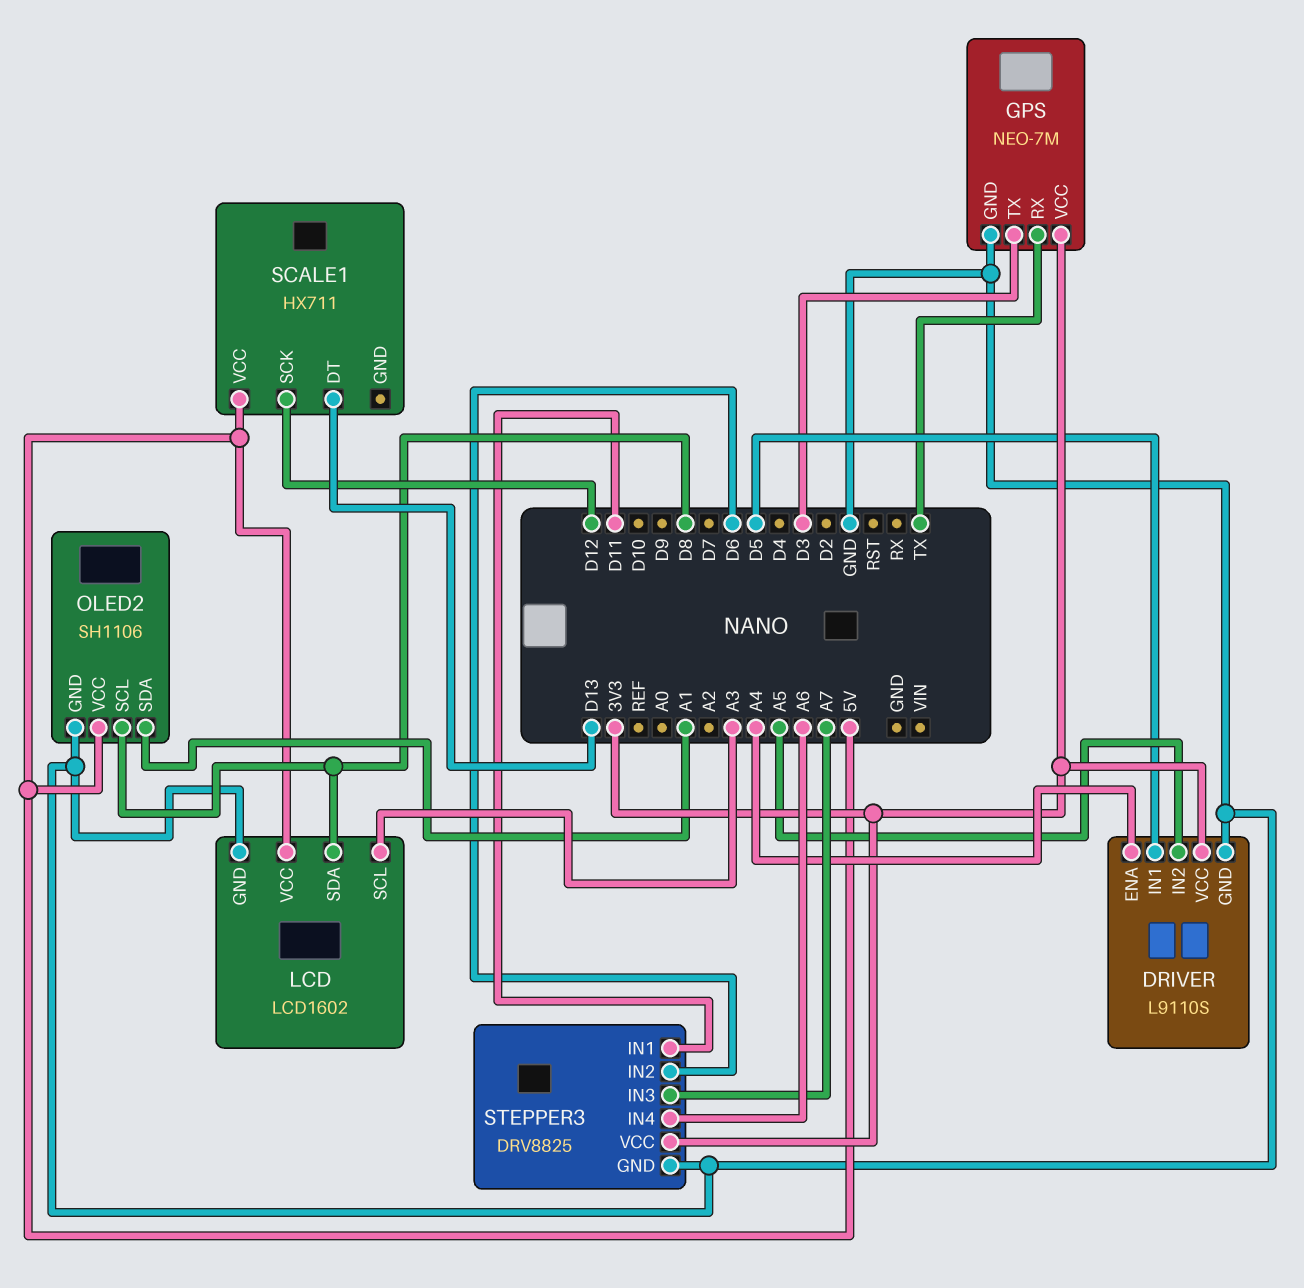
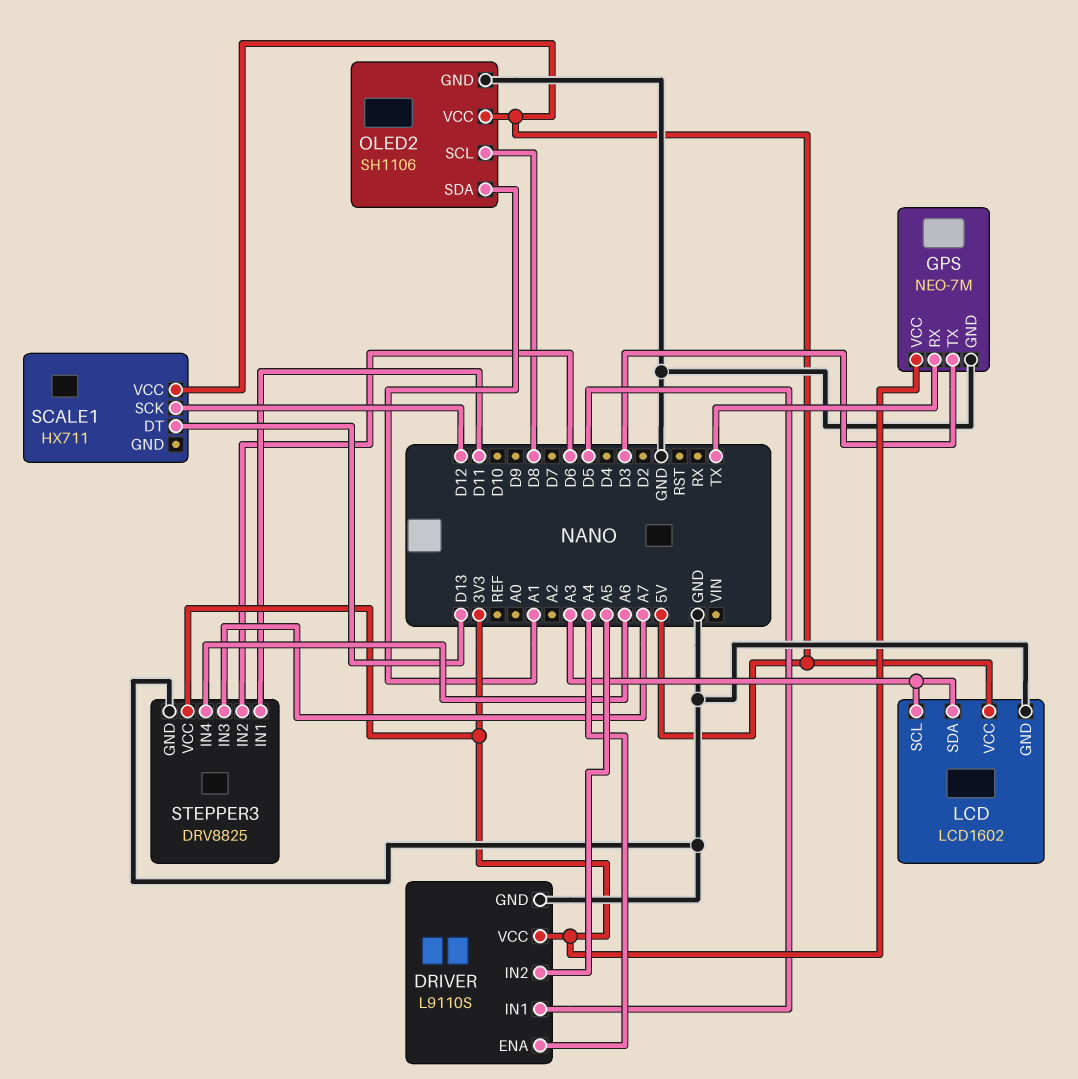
LCD pin SDA: D8 -> A3

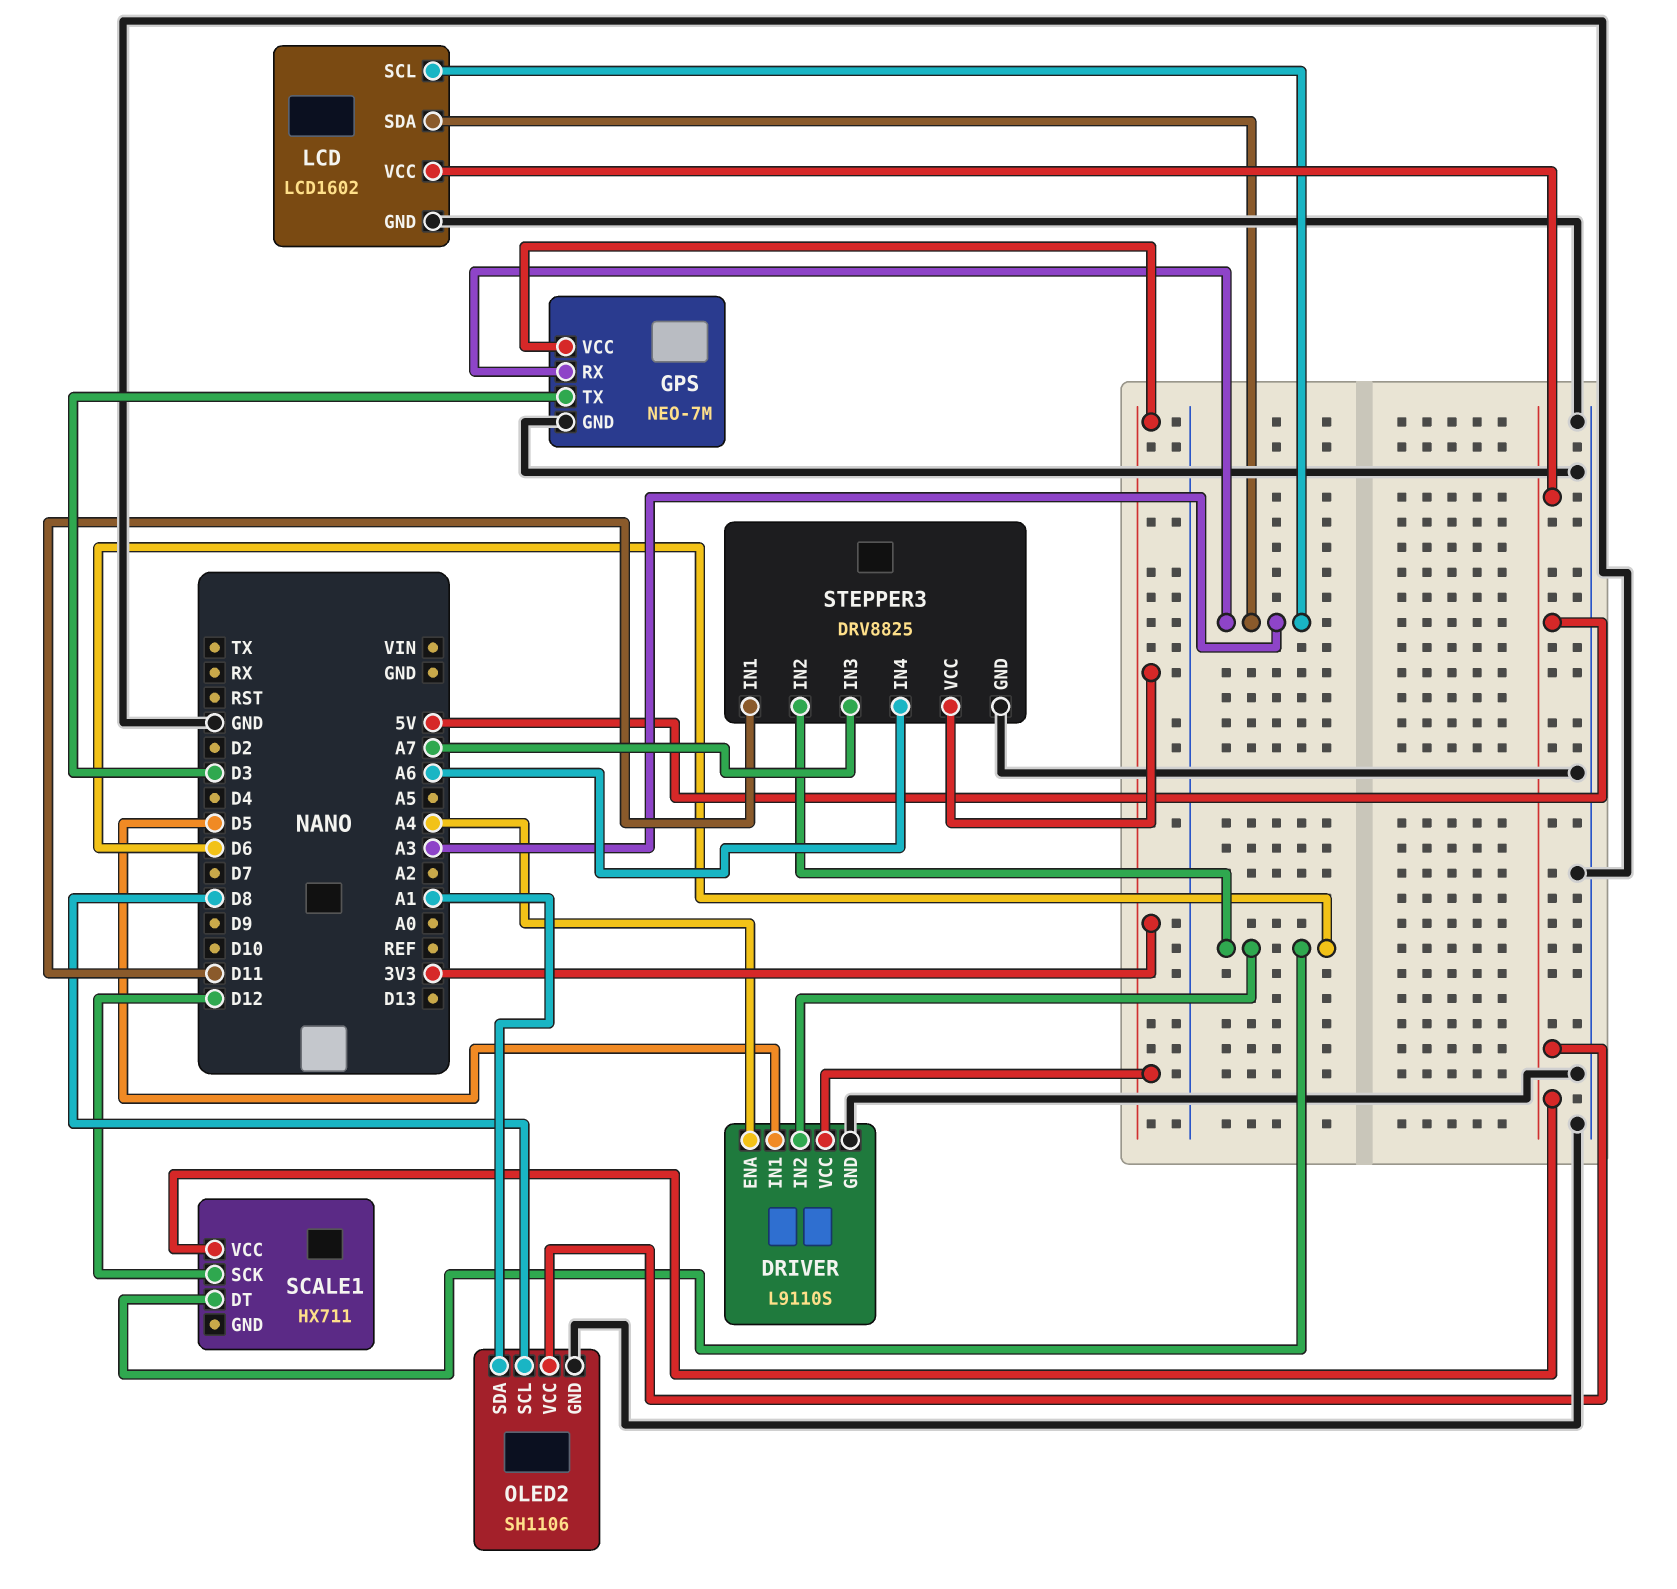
DRIVER pin IN2: A5 -> D6
GPS pin RX: TX -> A3
SCALE1 pin DT: D13 -> D6

